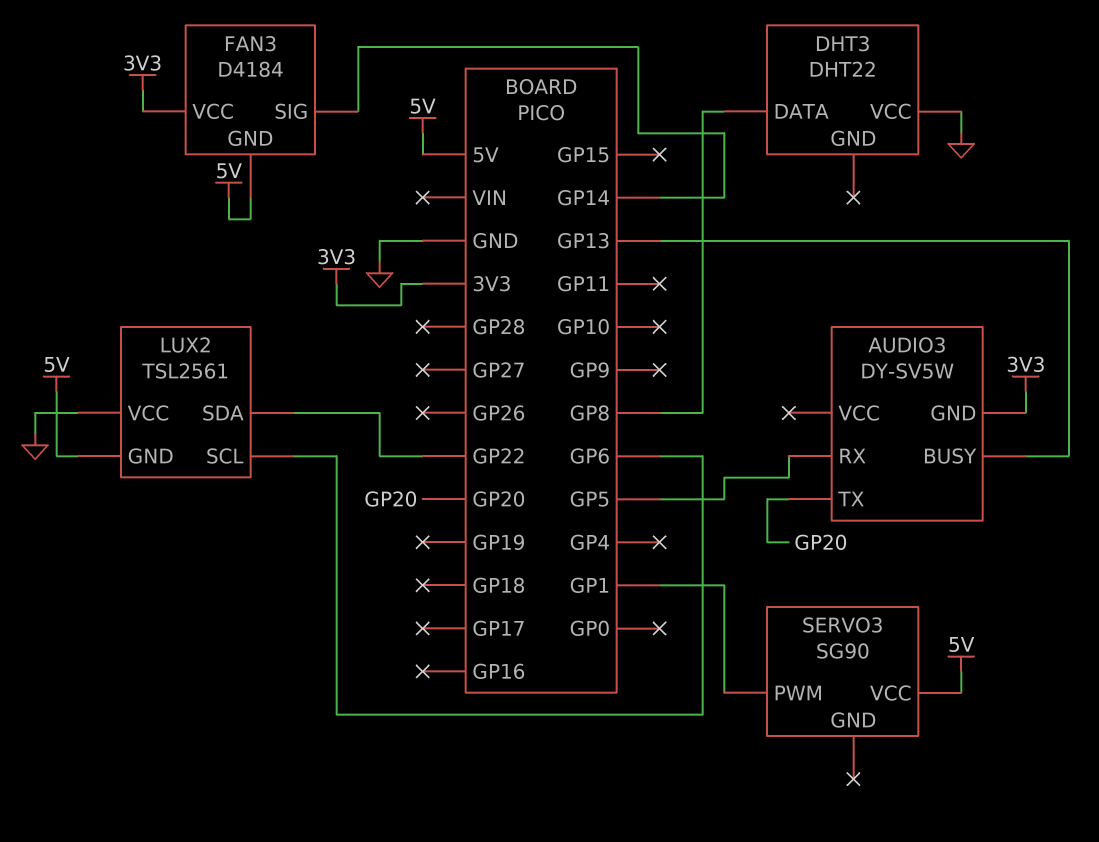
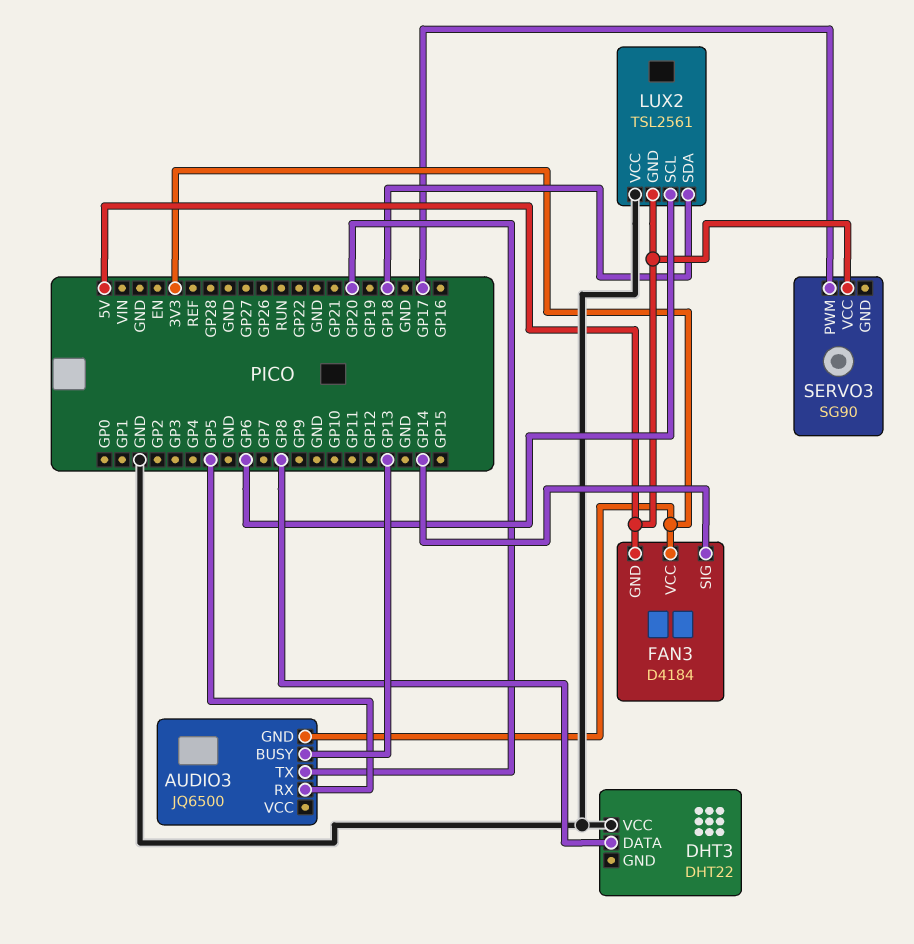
AUDIO3: DY-SV5W -> JQ6500
LUX2 pin SDA: GP22 -> GP18
SERVO3 pin PWM: GP1 -> GP17

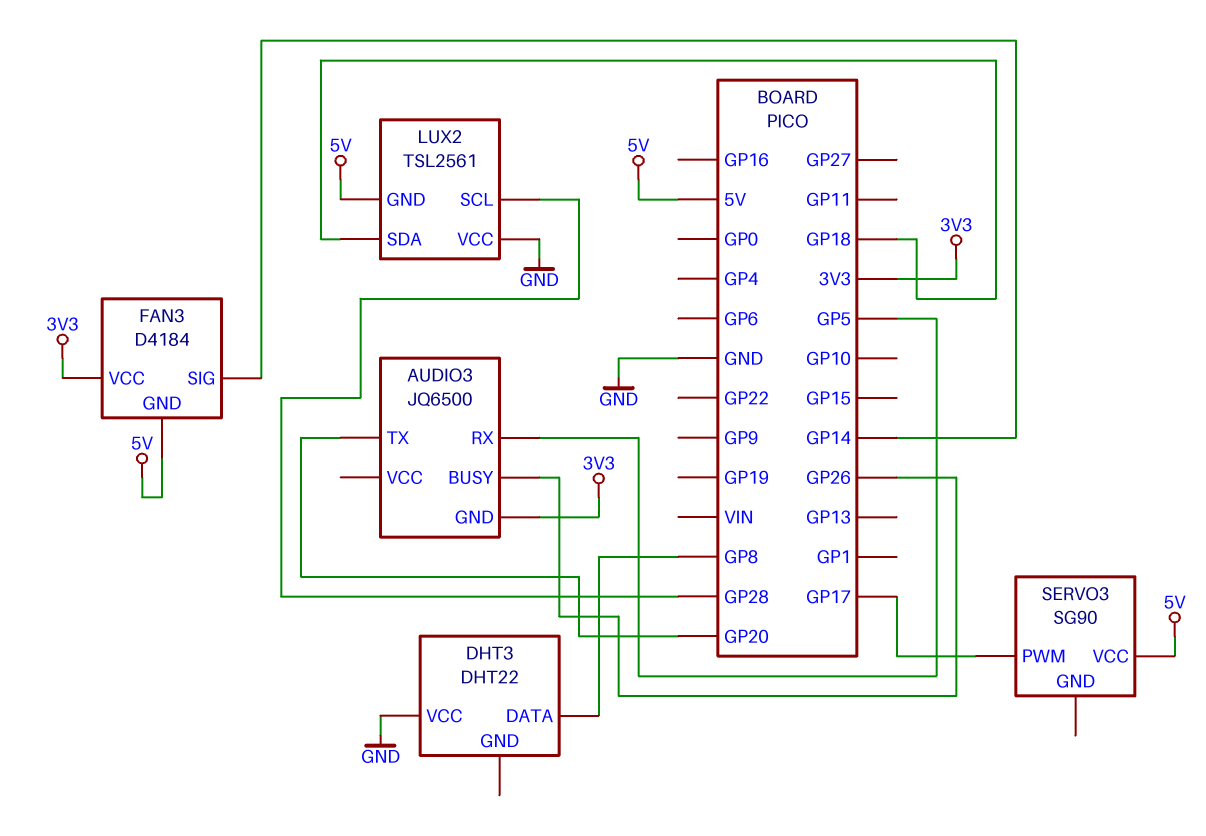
AUDIO3 pin BUSY: GP13 -> GP26
LUX2 pin SCL: GP6 -> GP28

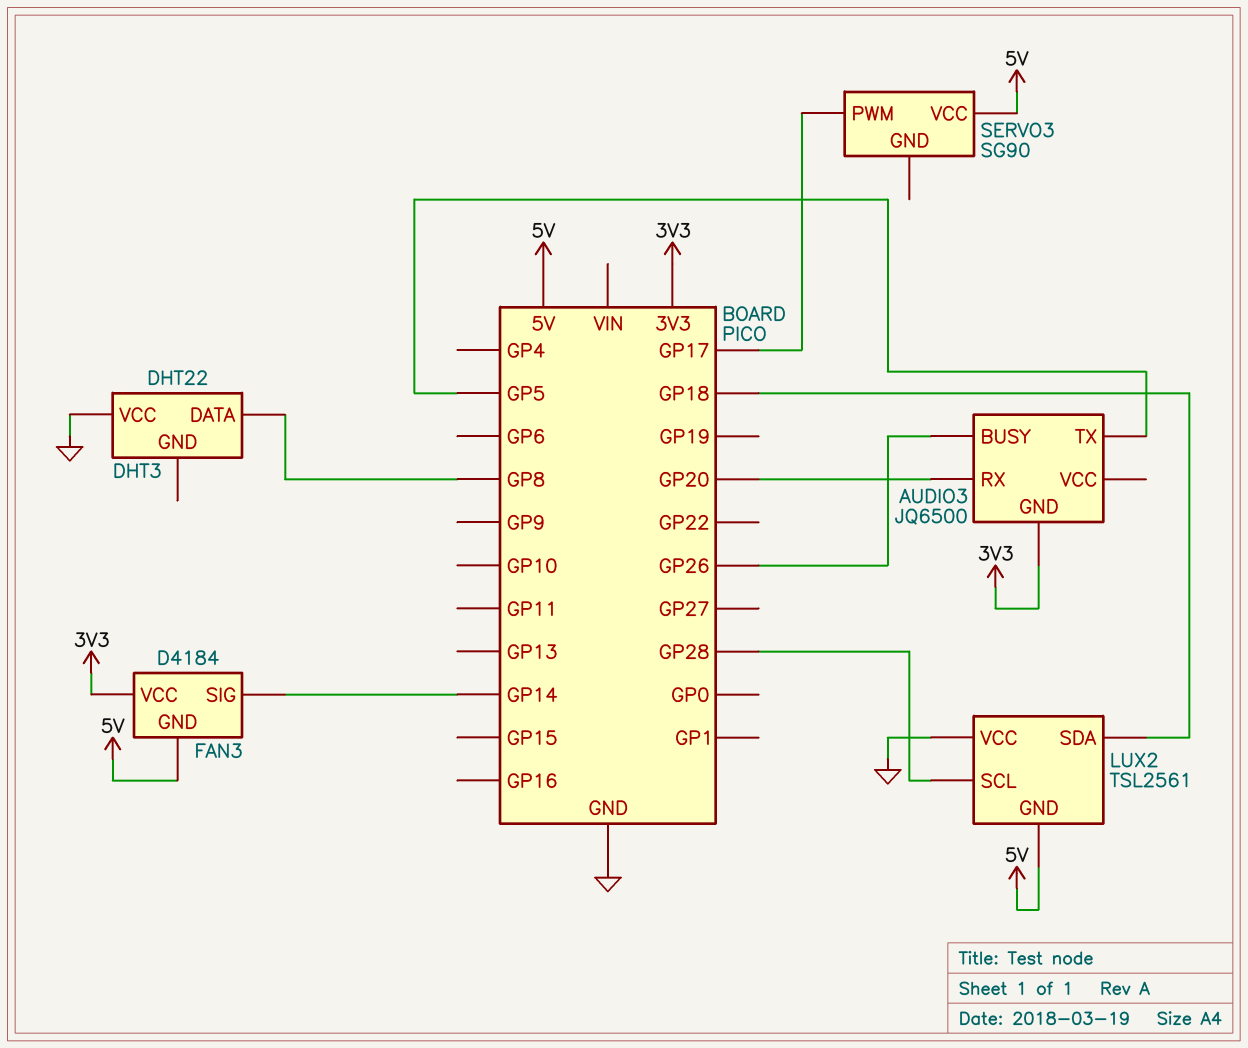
AUDIO3 pin RX: GP5 -> GP20
AUDIO3 pin TX: GP20 -> GP5

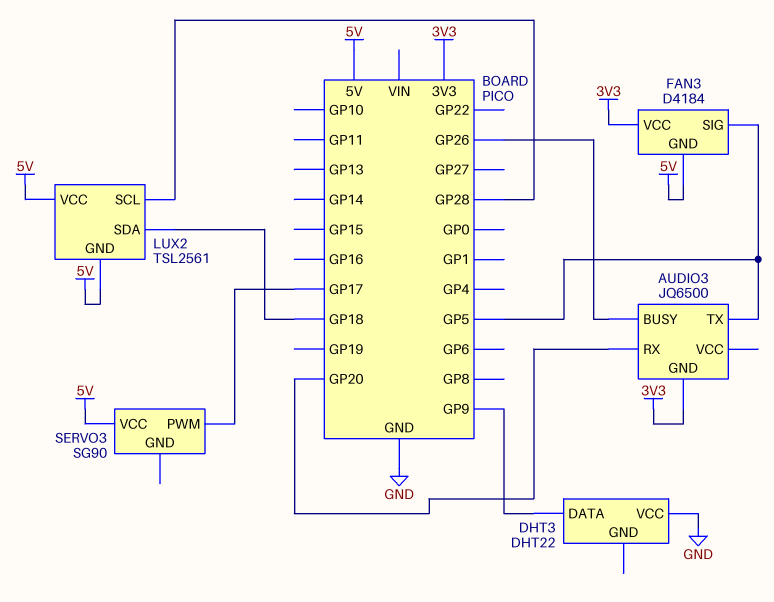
DHT3 pin DATA: GP8 -> GP9
FAN3 pin SIG: GP14 -> GP5
LUX2 pin VCC: GND -> 5V

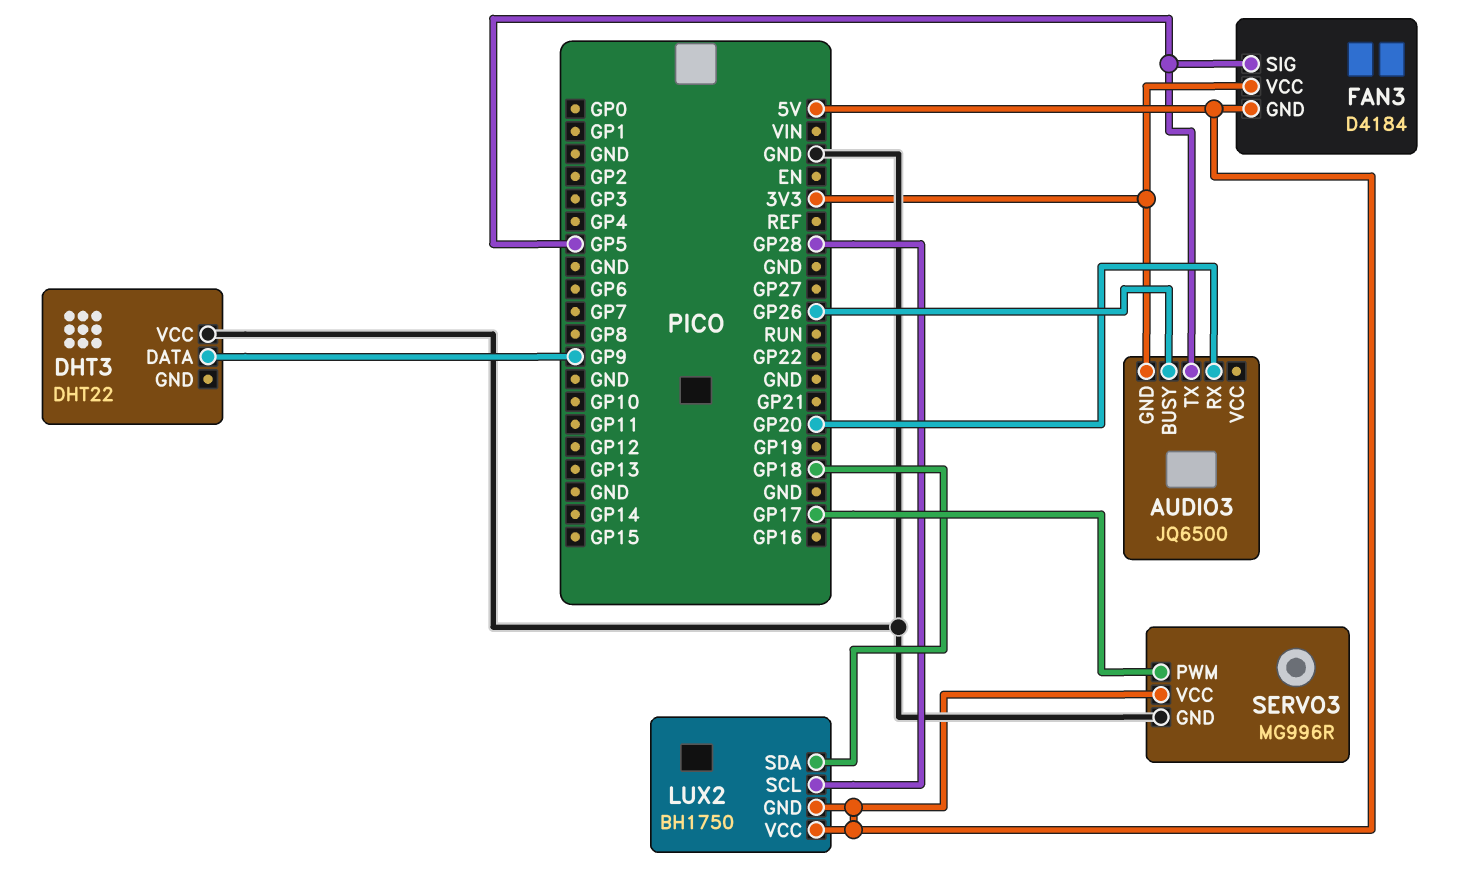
LUX2: TSL2561 -> BH1750
SERVO3: SG90 -> MG996R
SERVO3 pin GND: none -> GND

